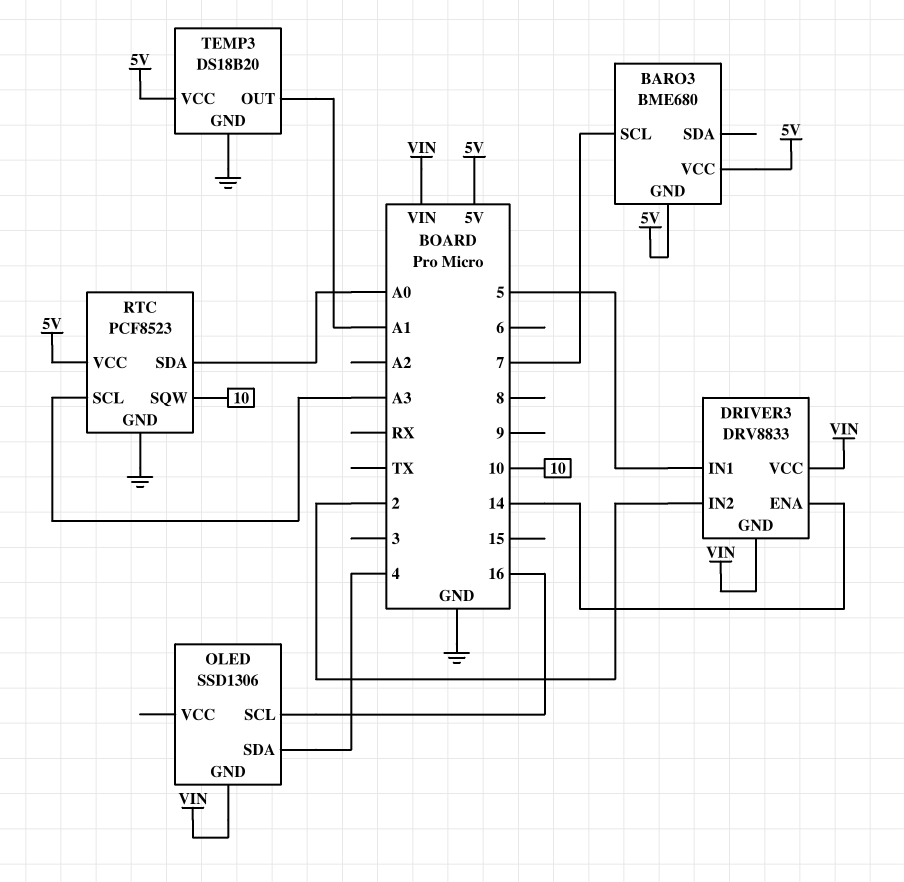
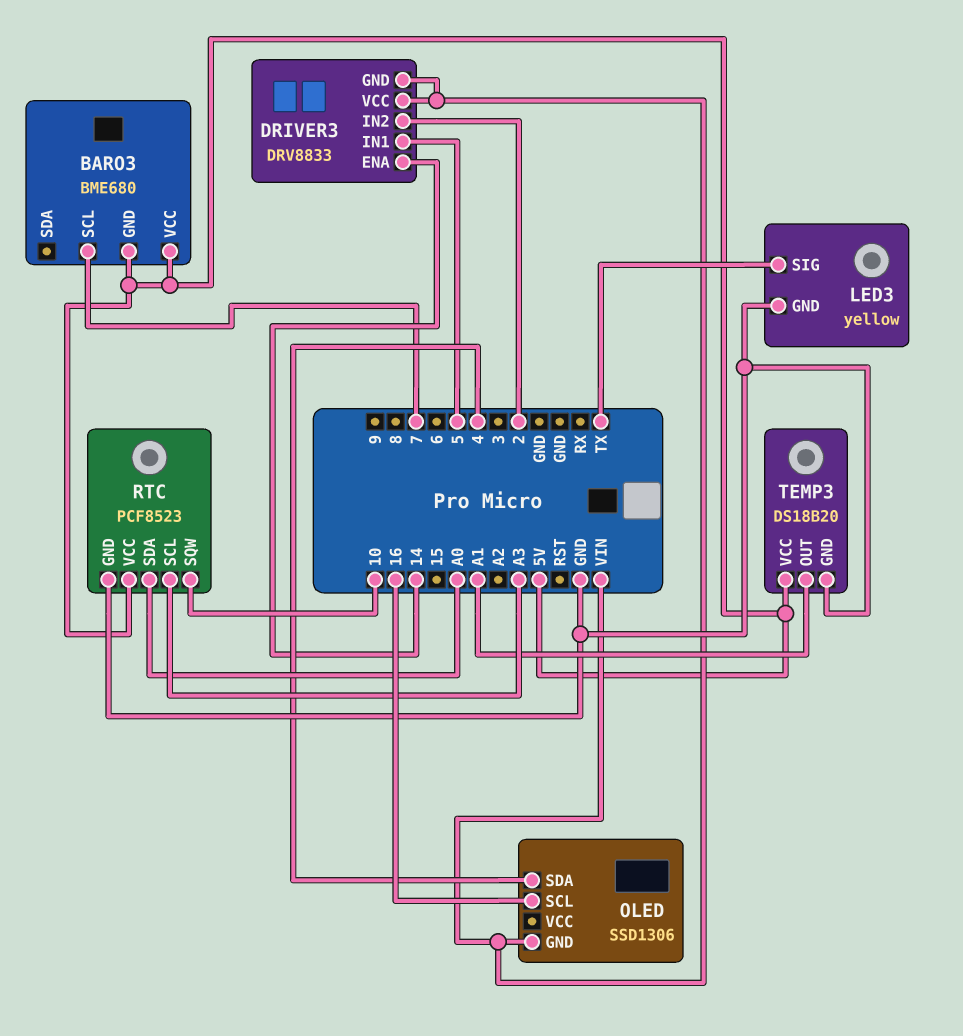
LED3: none -> yellow
LED3 pin GND: none -> GND
LED3 pin SIG: none -> TX

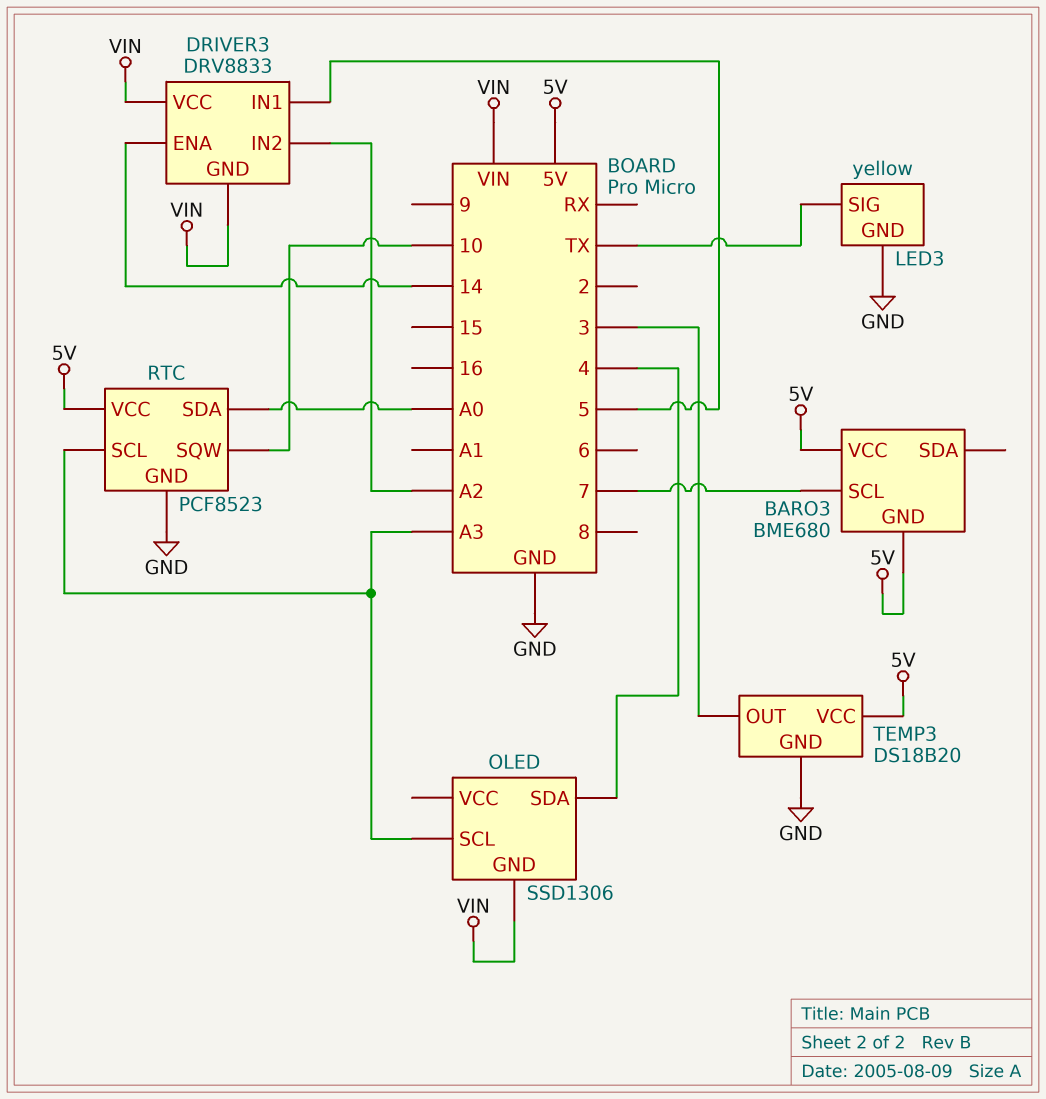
DRIVER3 pin IN2: 2 -> A2
OLED pin SCL: 16 -> A3
TEMP3 pin OUT: A1 -> 3

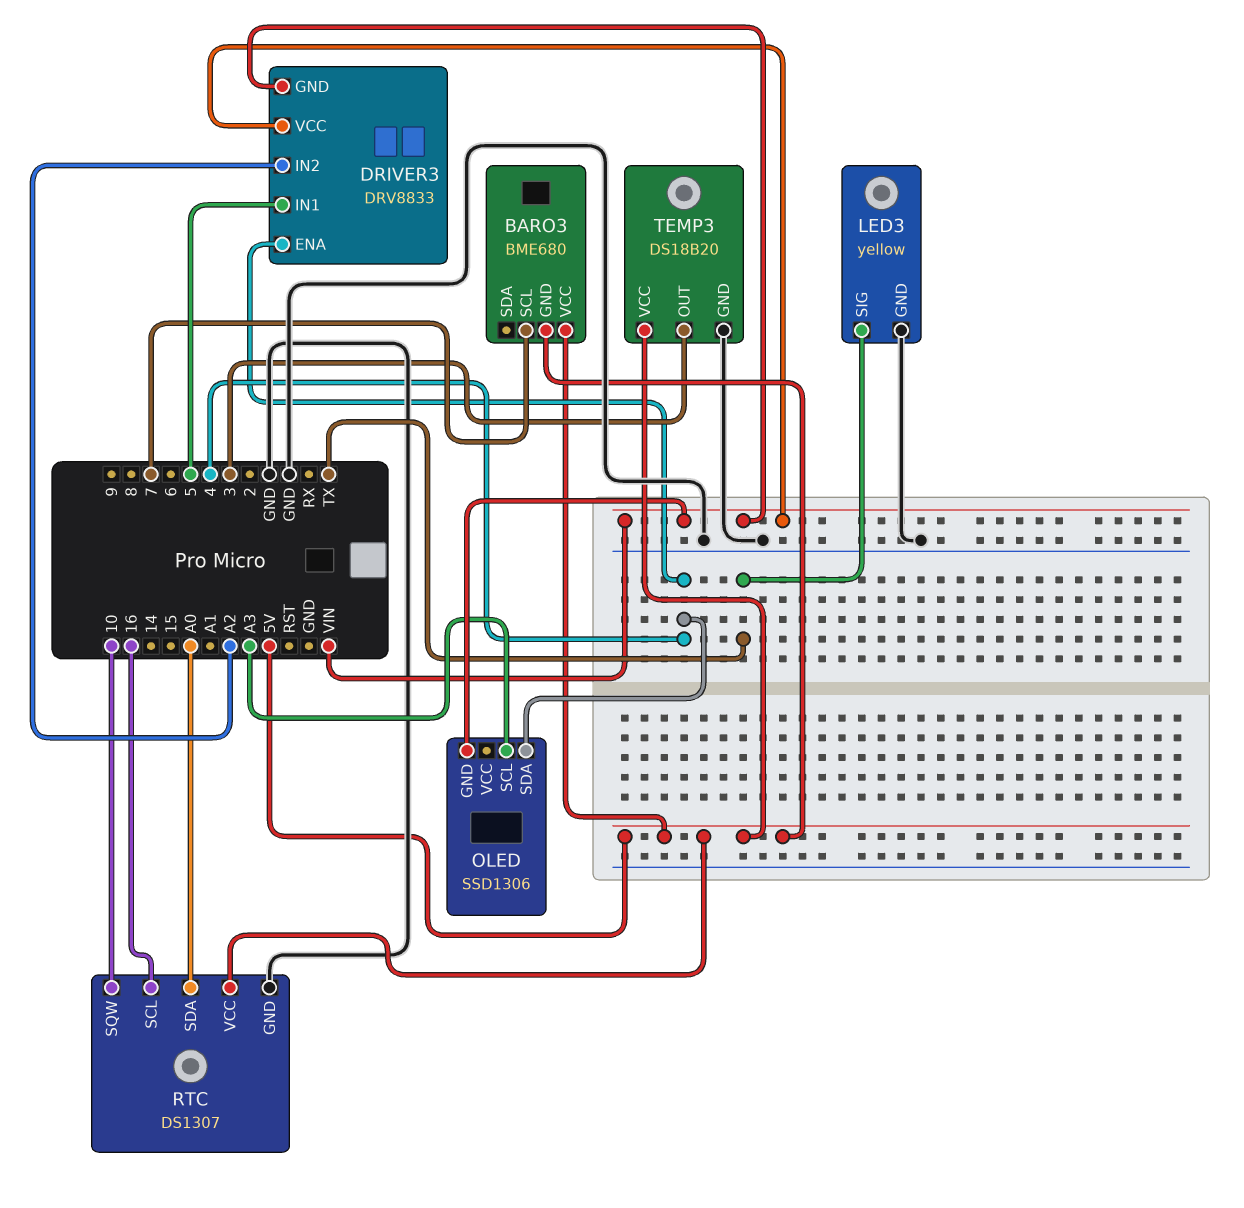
DRIVER3 pin ENA: 14 -> 4
RTC: PCF8523 -> DS1307
RTC pin SCL: A3 -> 16

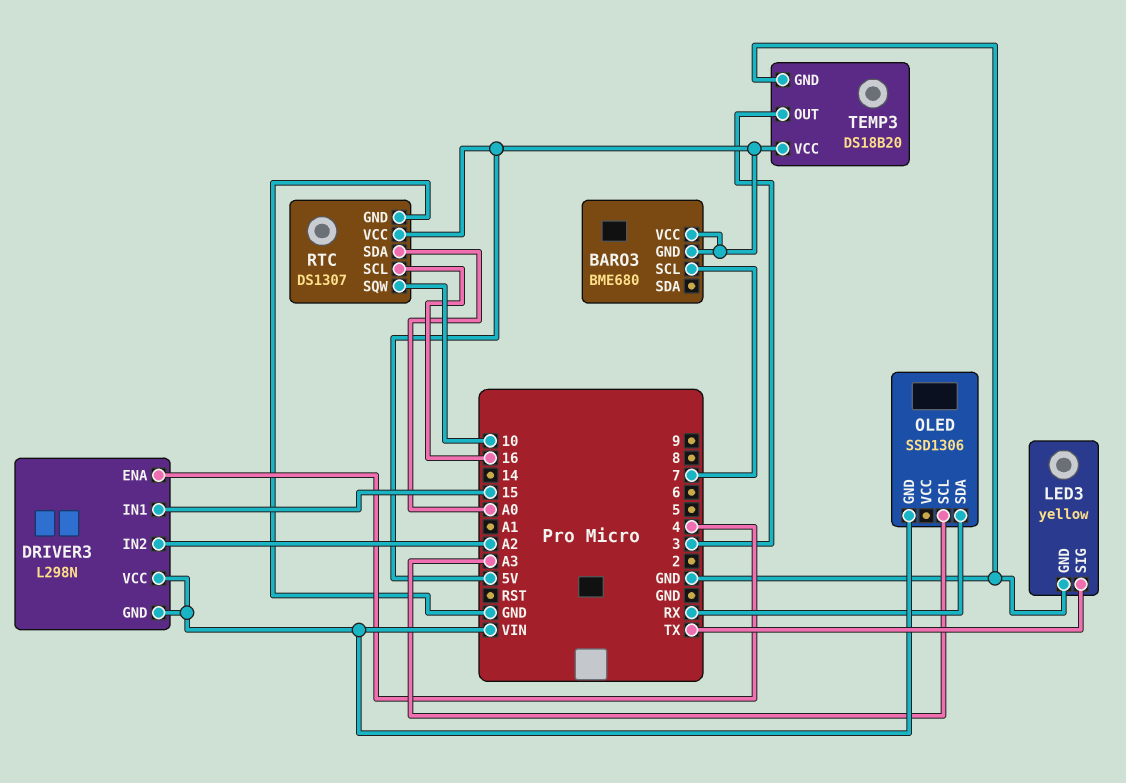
DRIVER3: DRV8833 -> L298N
DRIVER3 pin IN1: 5 -> 15
OLED pin SDA: 4 -> RX

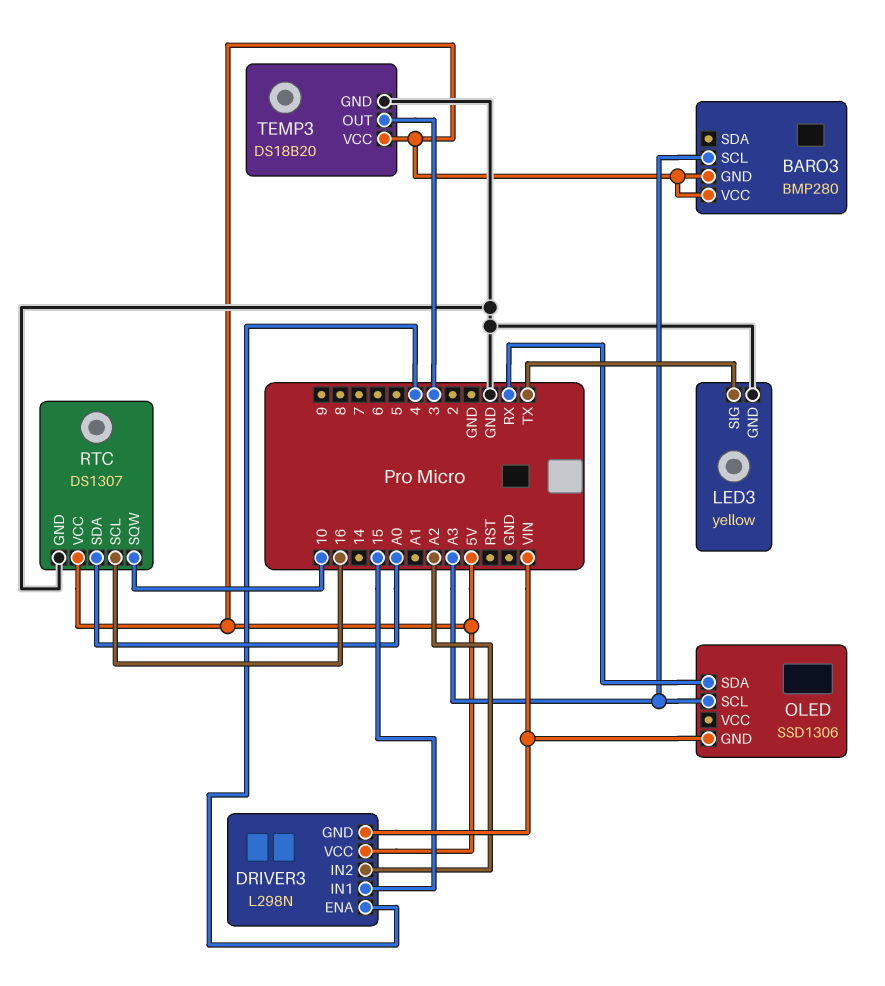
BARO3: BME680 -> BMP280
BARO3 pin SCL: 7 -> A3
DRIVER3 pin VCC: VIN -> 5V

